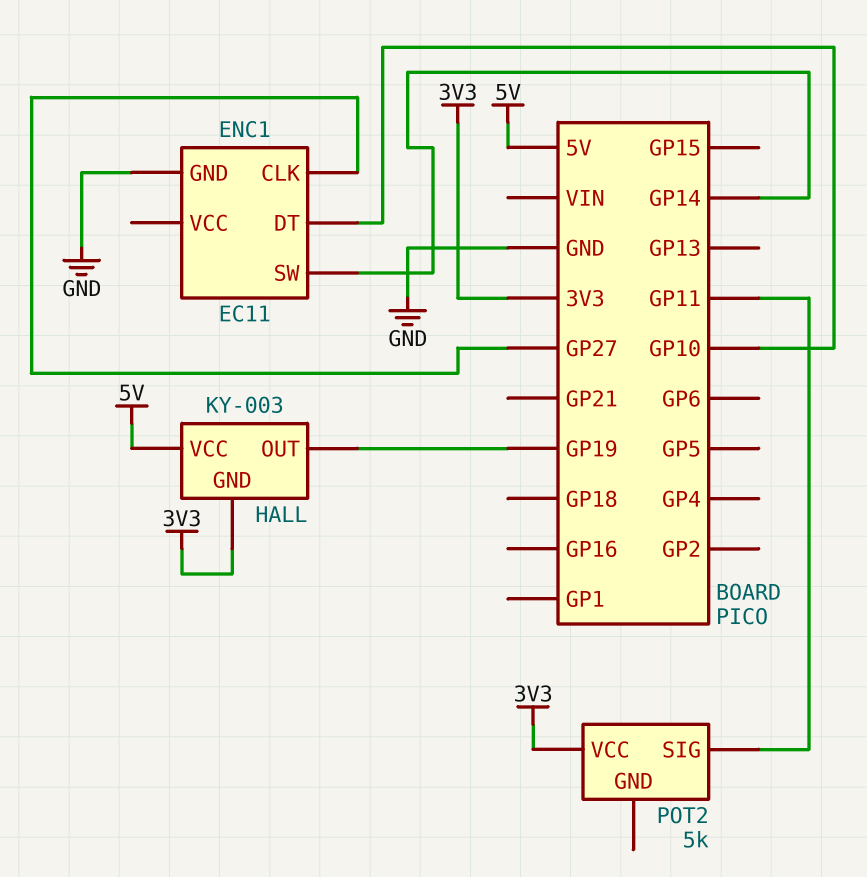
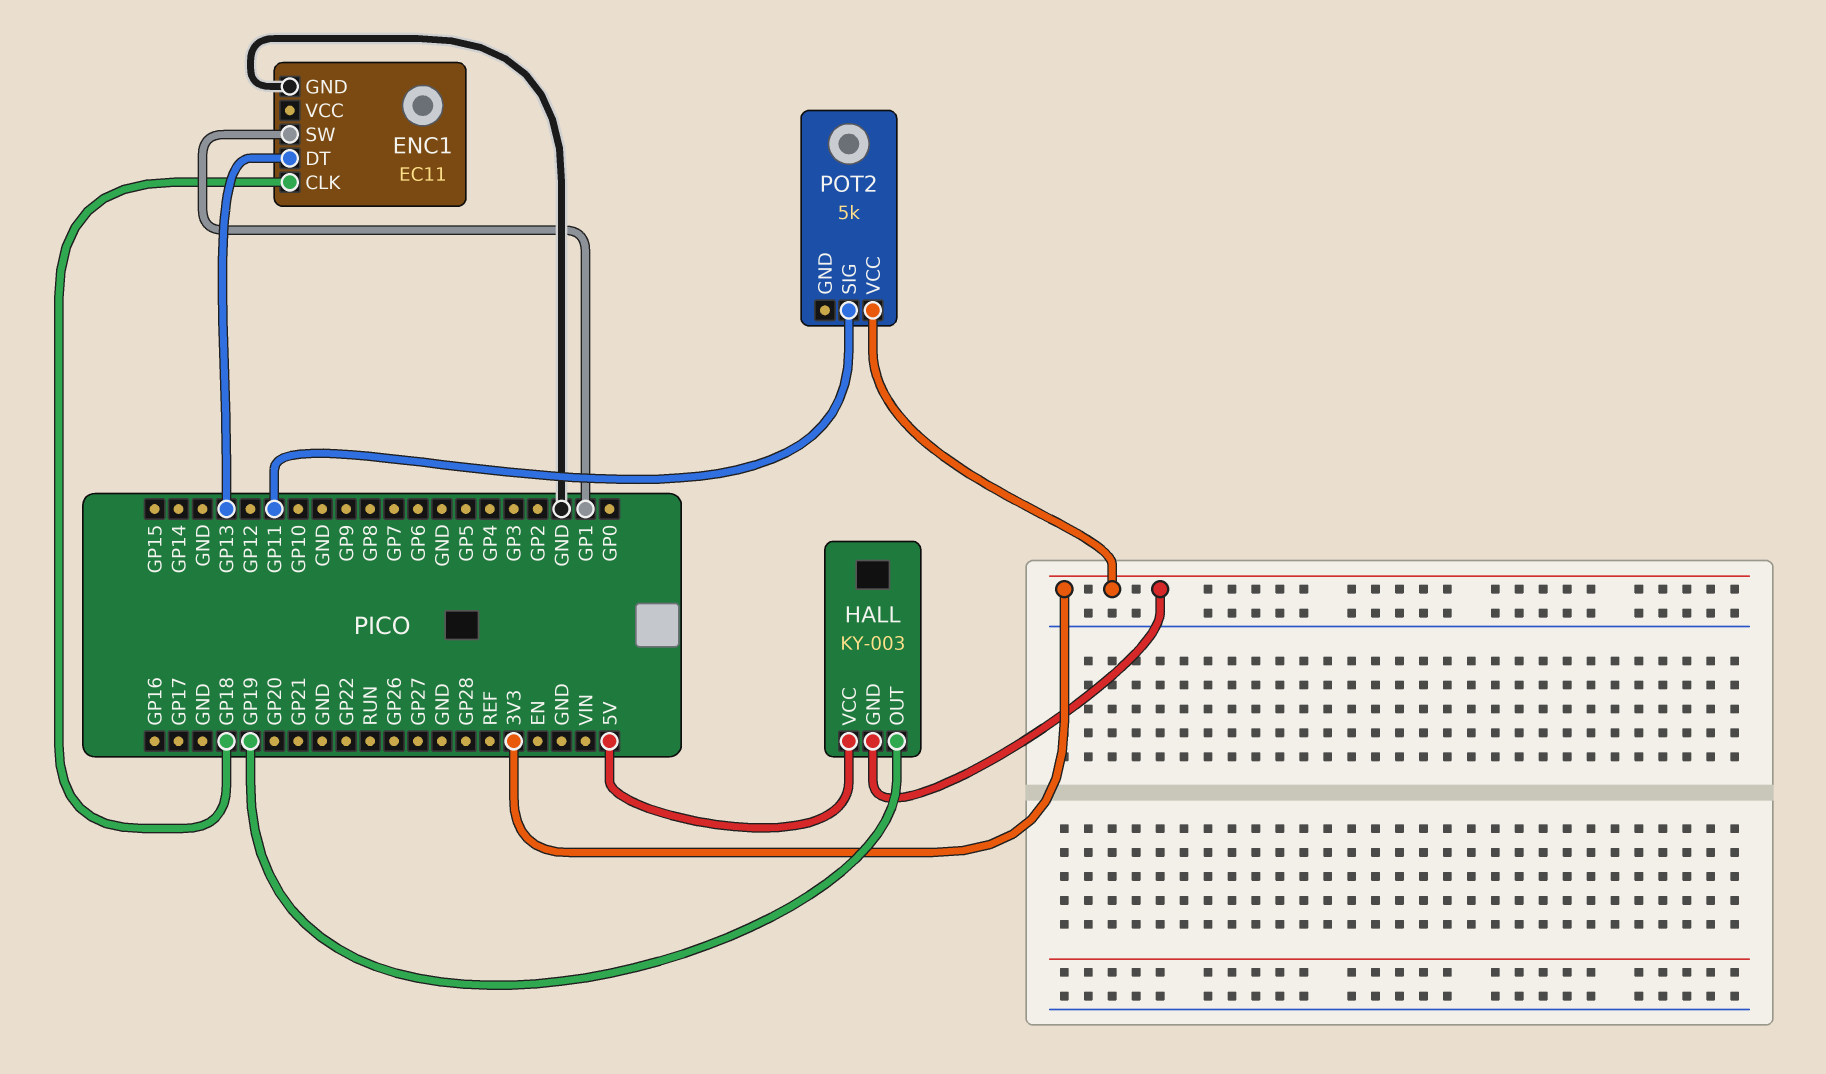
ENC1 pin CLK: GP27 -> GP18
ENC1 pin DT: GP10 -> GP13
ENC1 pin SW: GP14 -> GP1

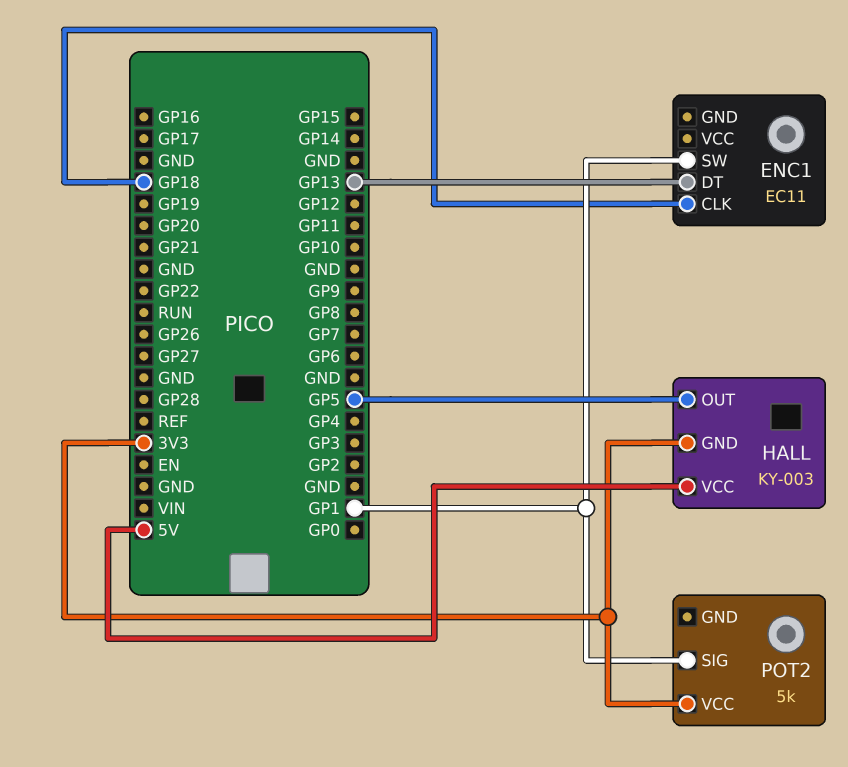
ENC1 pin GND: GND -> none
HALL pin OUT: GP19 -> GP5
POT2 pin SIG: GP11 -> GP1

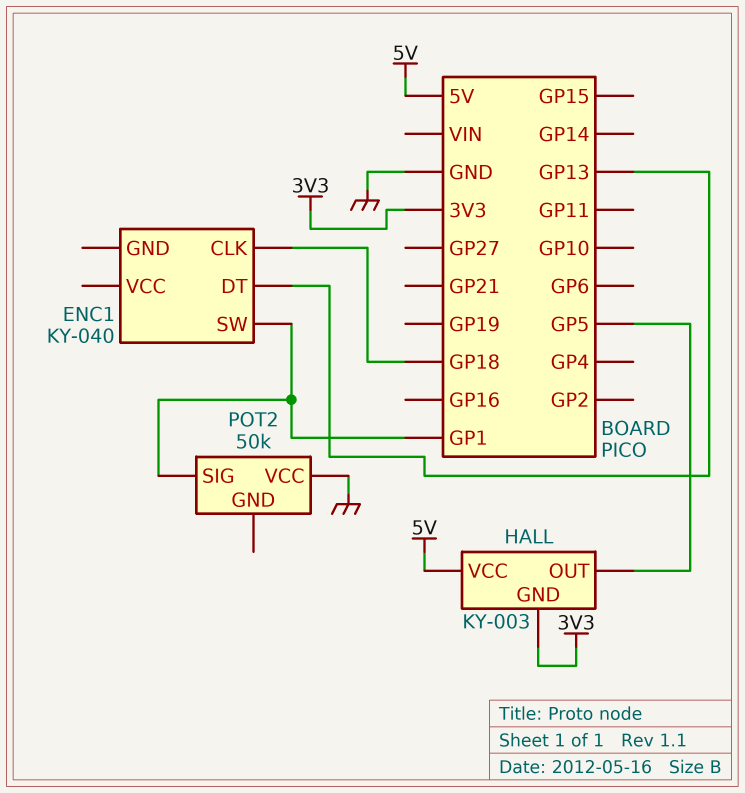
ENC1: EC11 -> KY-040
POT2: 5k -> 50k
POT2 pin VCC: 3V3 -> GND

